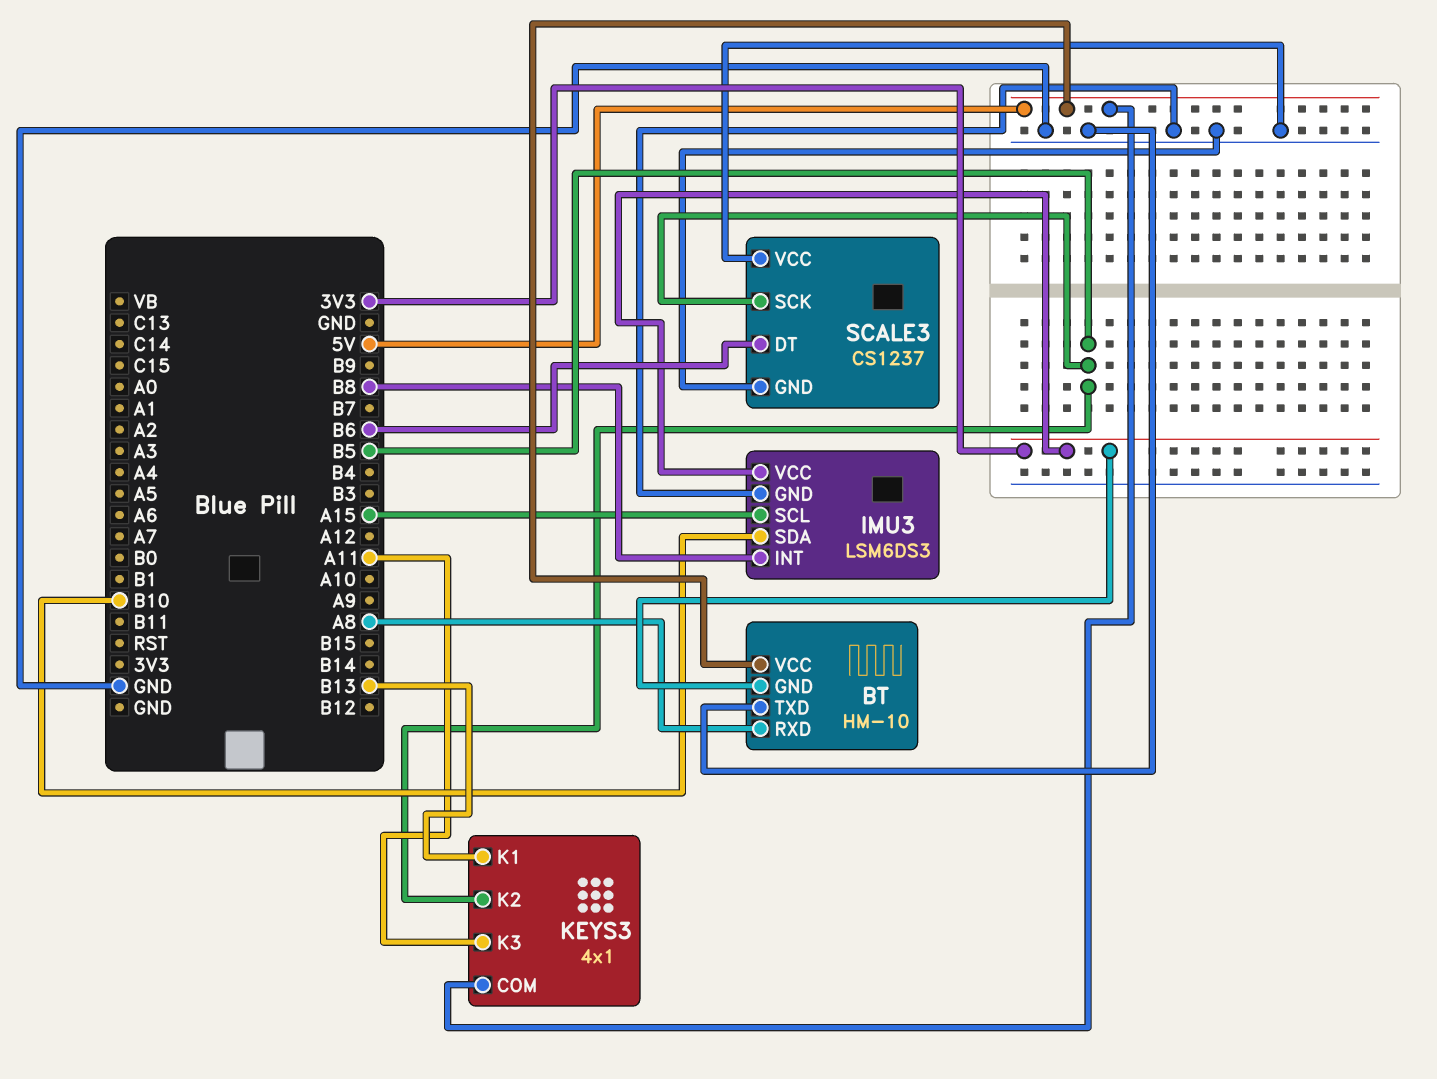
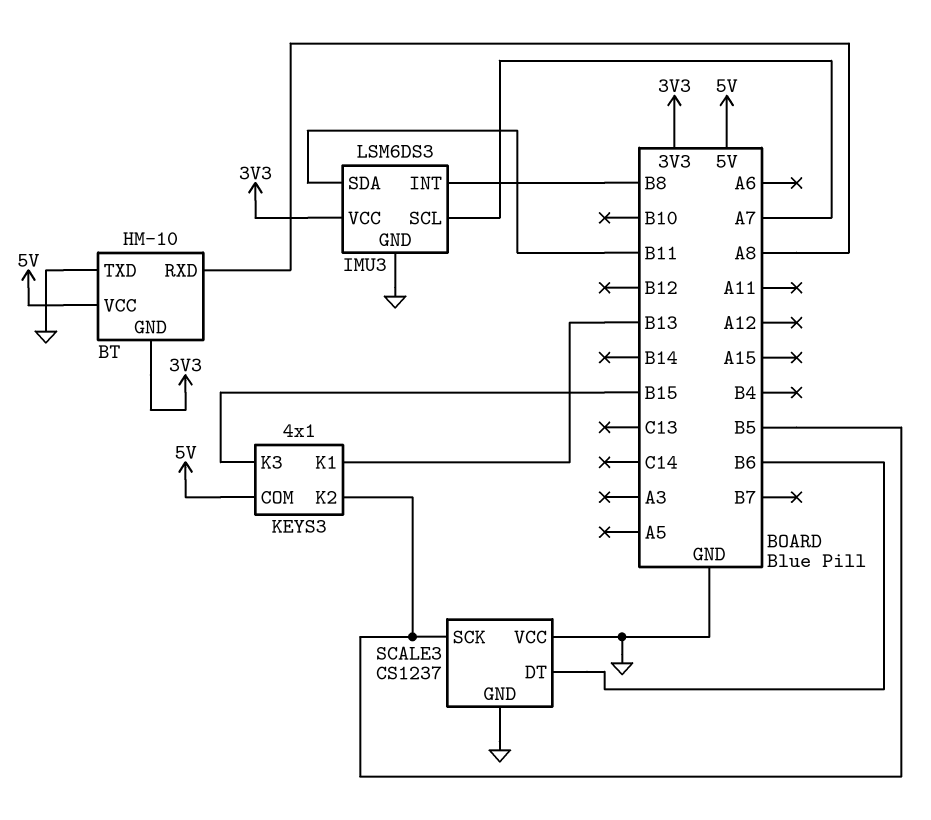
IMU3 pin SCL: A15 -> A7
IMU3 pin SDA: B10 -> B11
KEYS3 pin K3: A11 -> B15

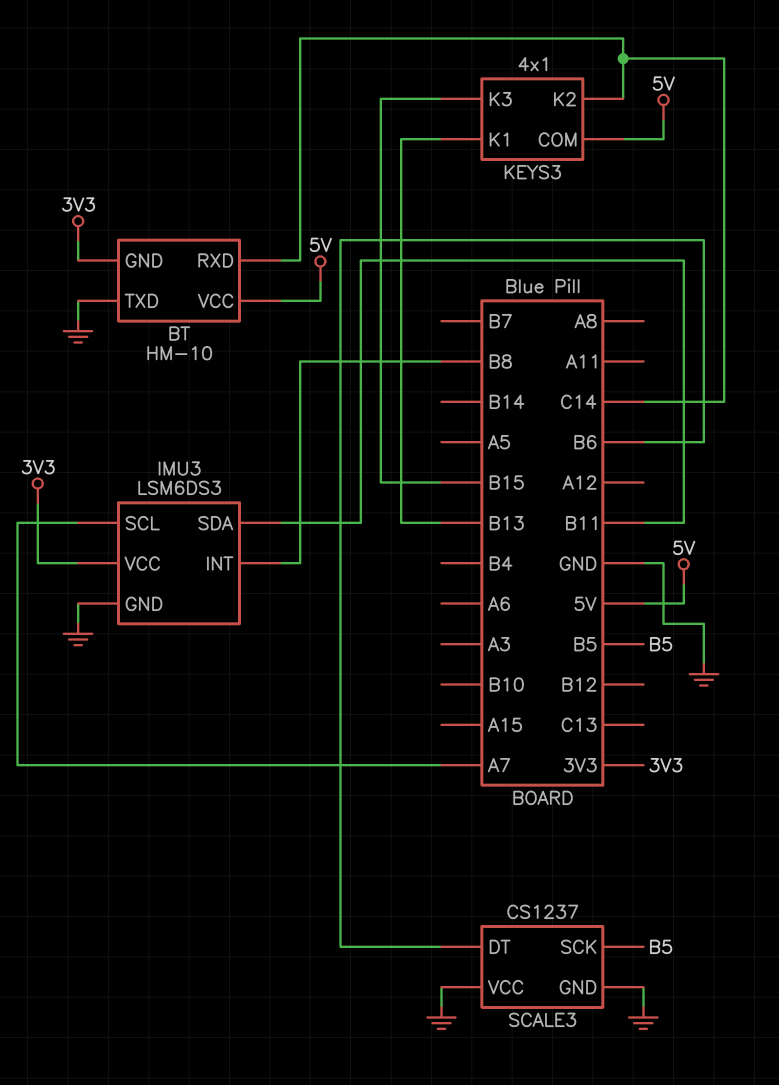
BT pin RXD: A8 -> C14
KEYS3 pin K2: B5 -> C14

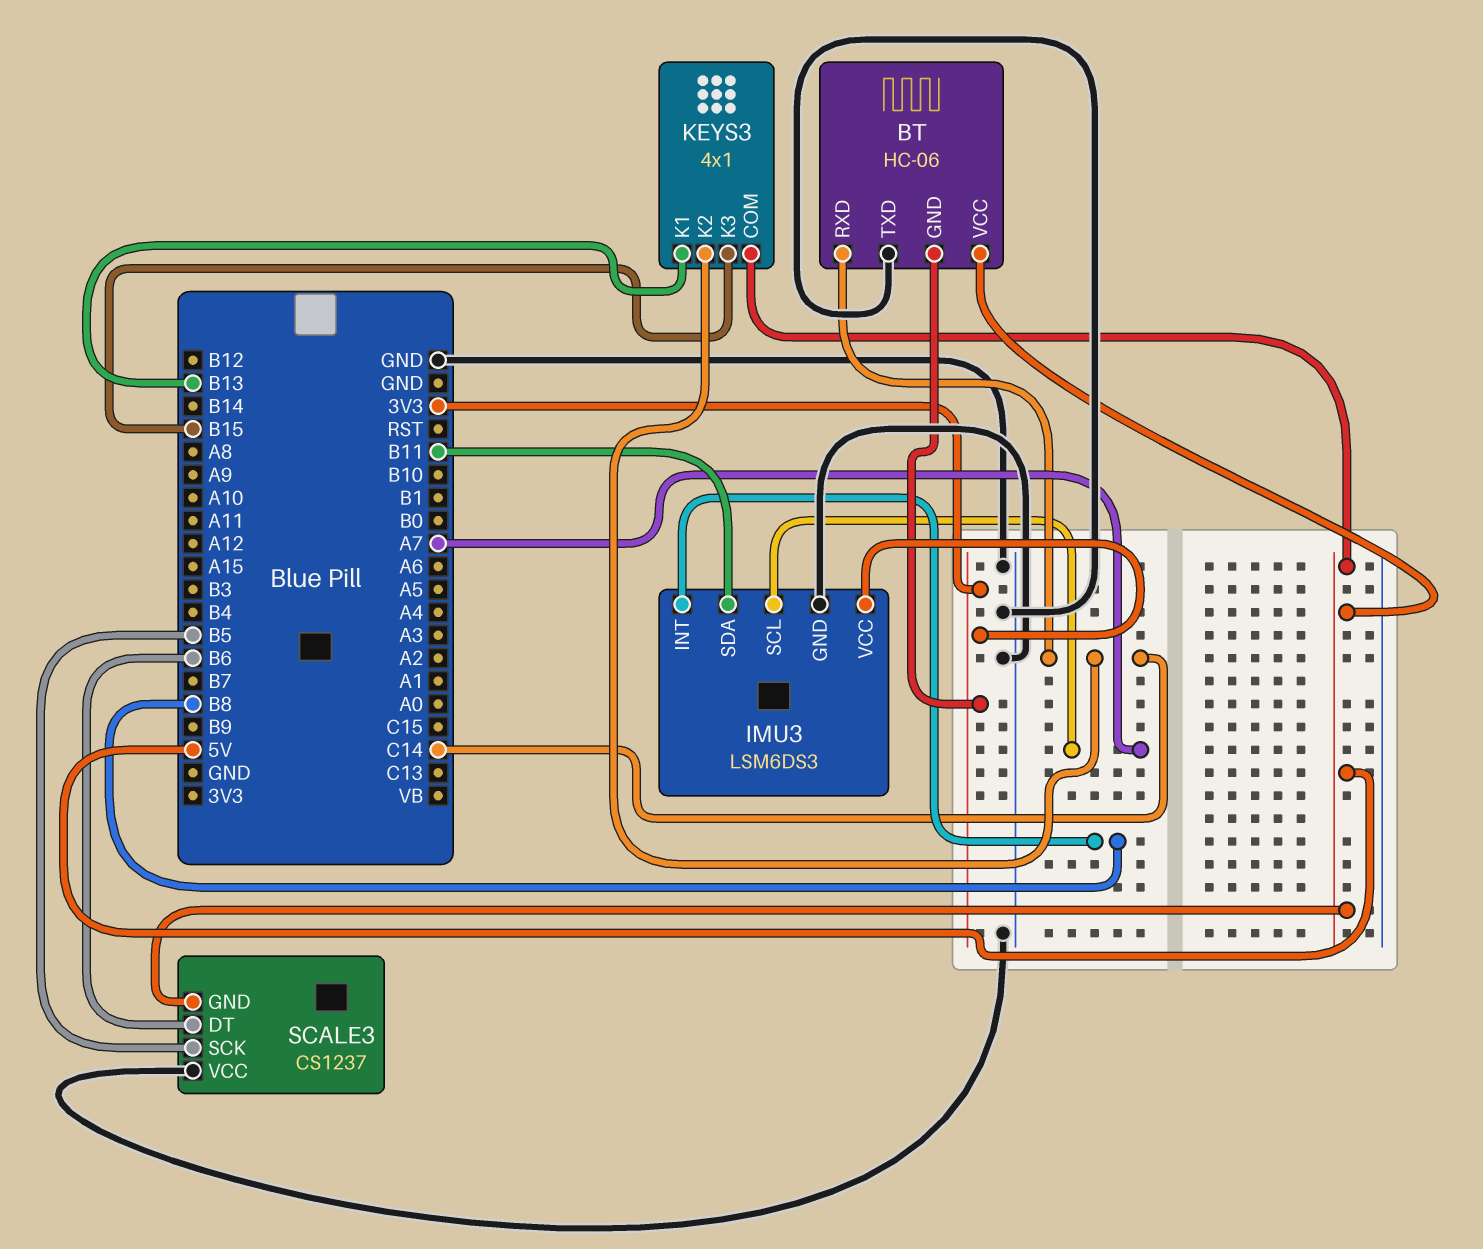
BT: HM-10 -> HC-06
SCALE3 pin GND: GND -> 5V

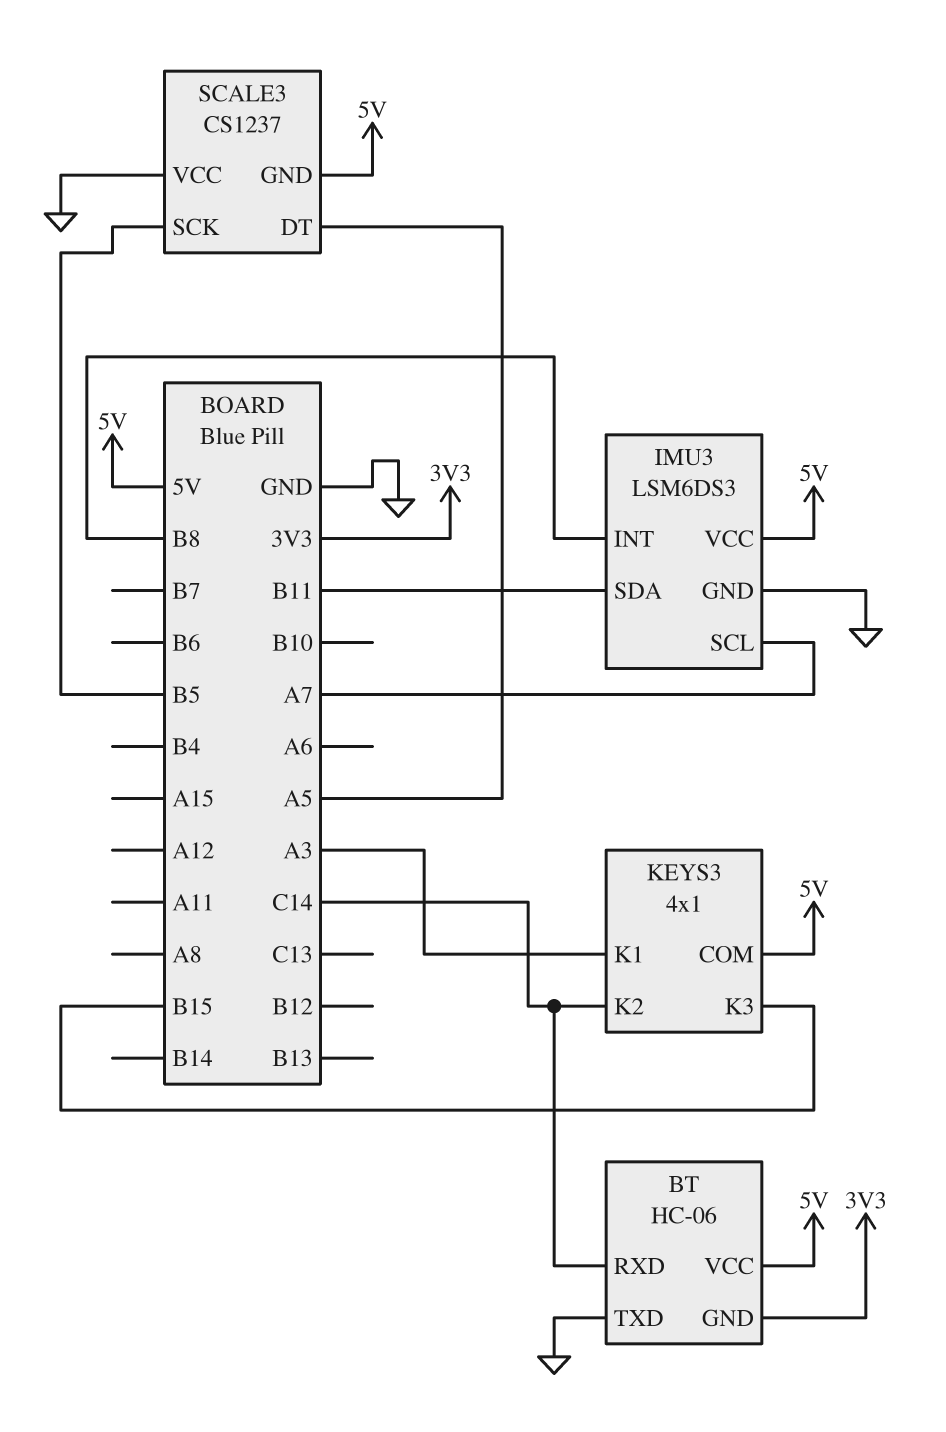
IMU3 pin VCC: 3V3 -> 5V
KEYS3 pin K1: B13 -> A3
SCALE3 pin DT: B6 -> A5

